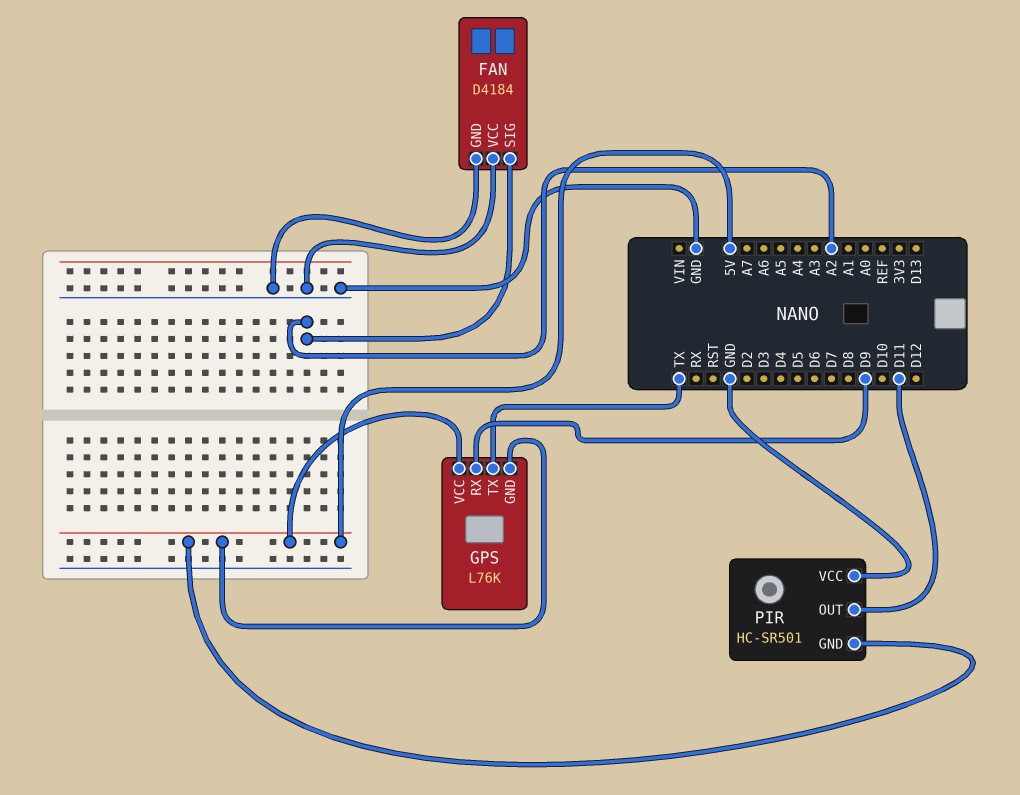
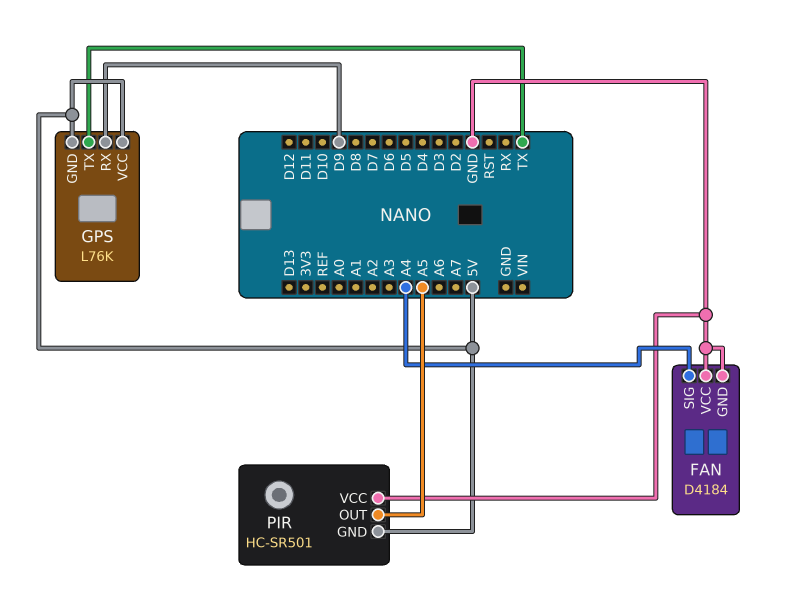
FAN pin SIG: A2 -> A4
PIR pin OUT: D11 -> A5

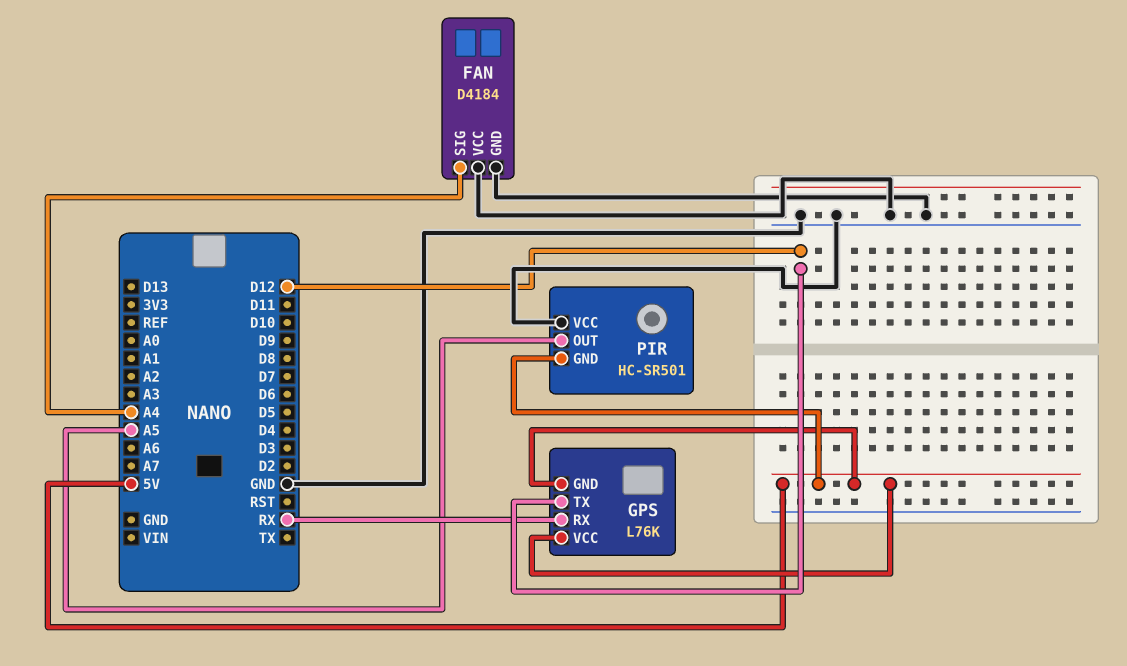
GPS pin RX: D9 -> RX
GPS pin TX: TX -> D12

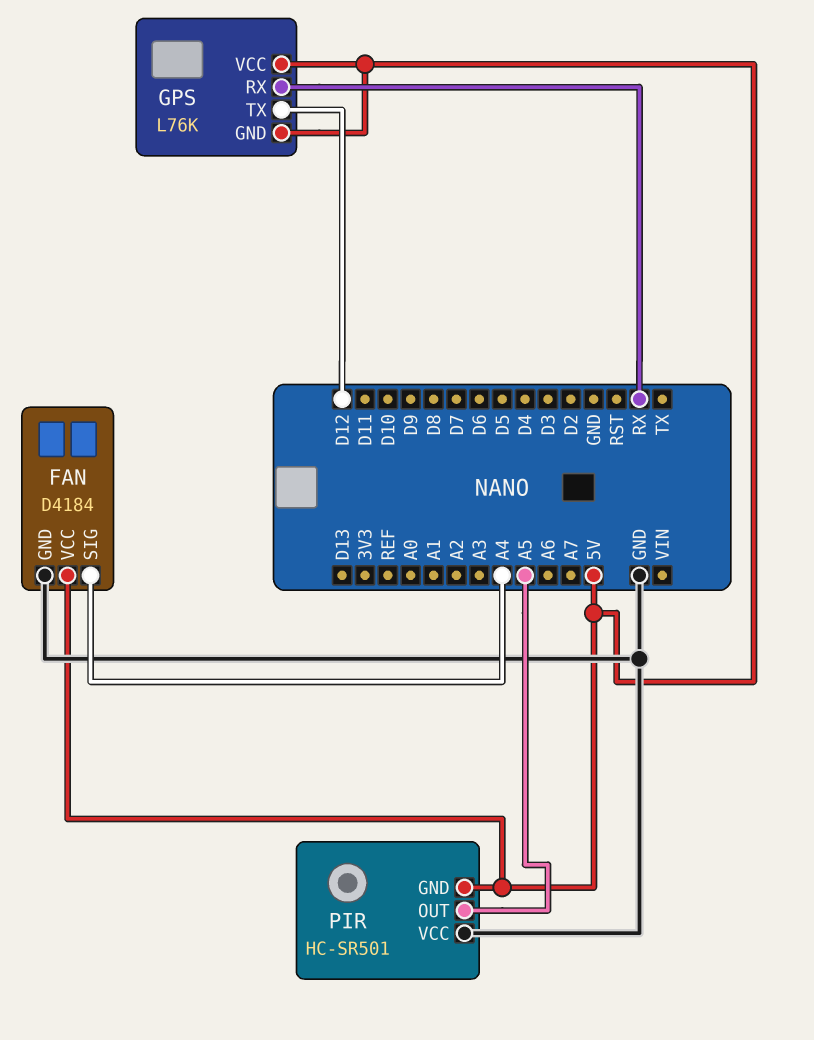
FAN pin VCC: GND -> 5V

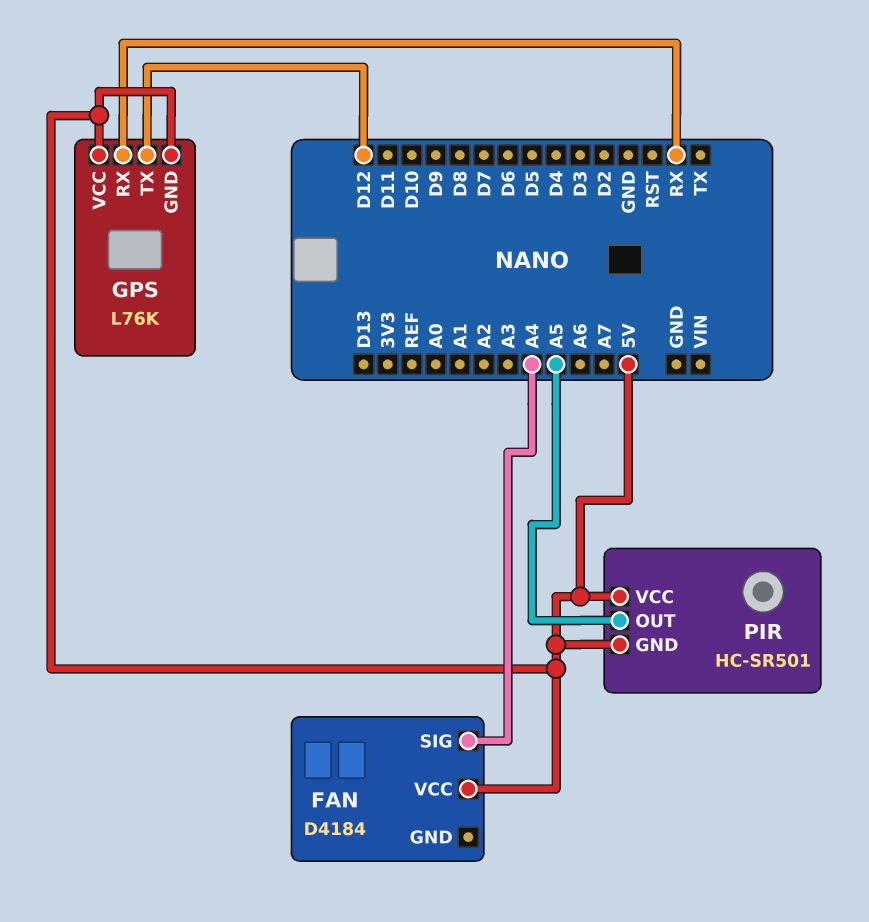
FAN pin GND: GND -> none
PIR pin VCC: GND -> 5V

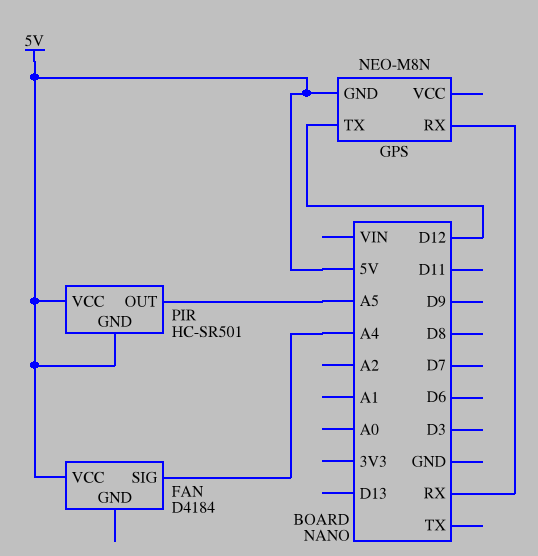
GPS: L76K -> NEO-M8N
GPS pin VCC: 5V -> none

